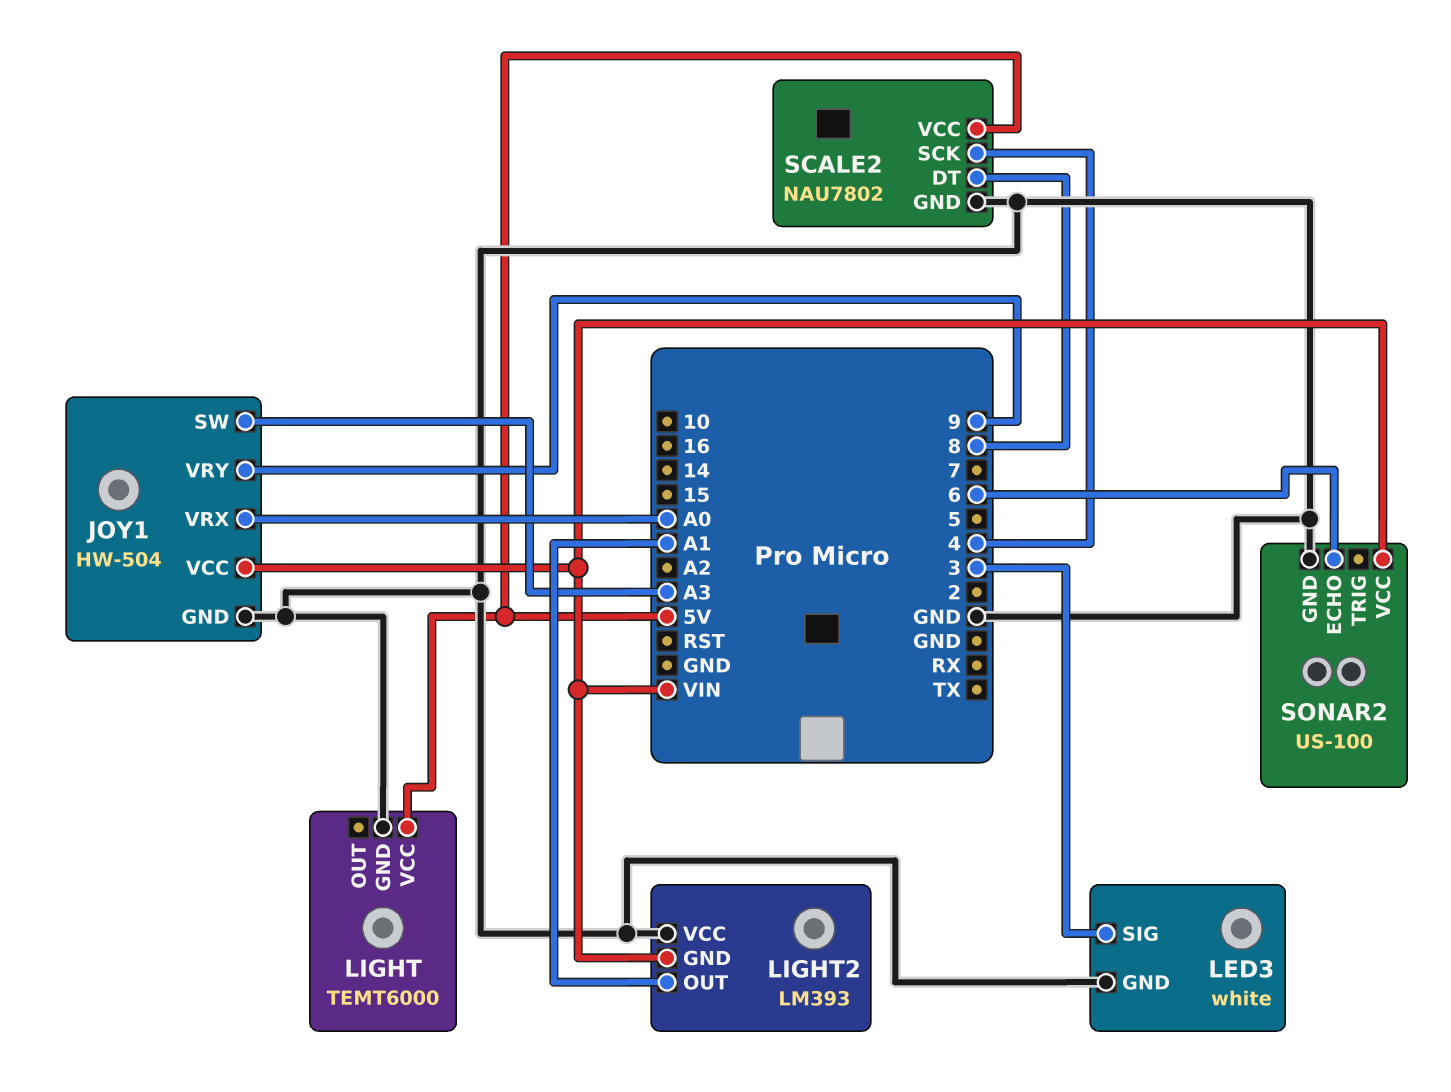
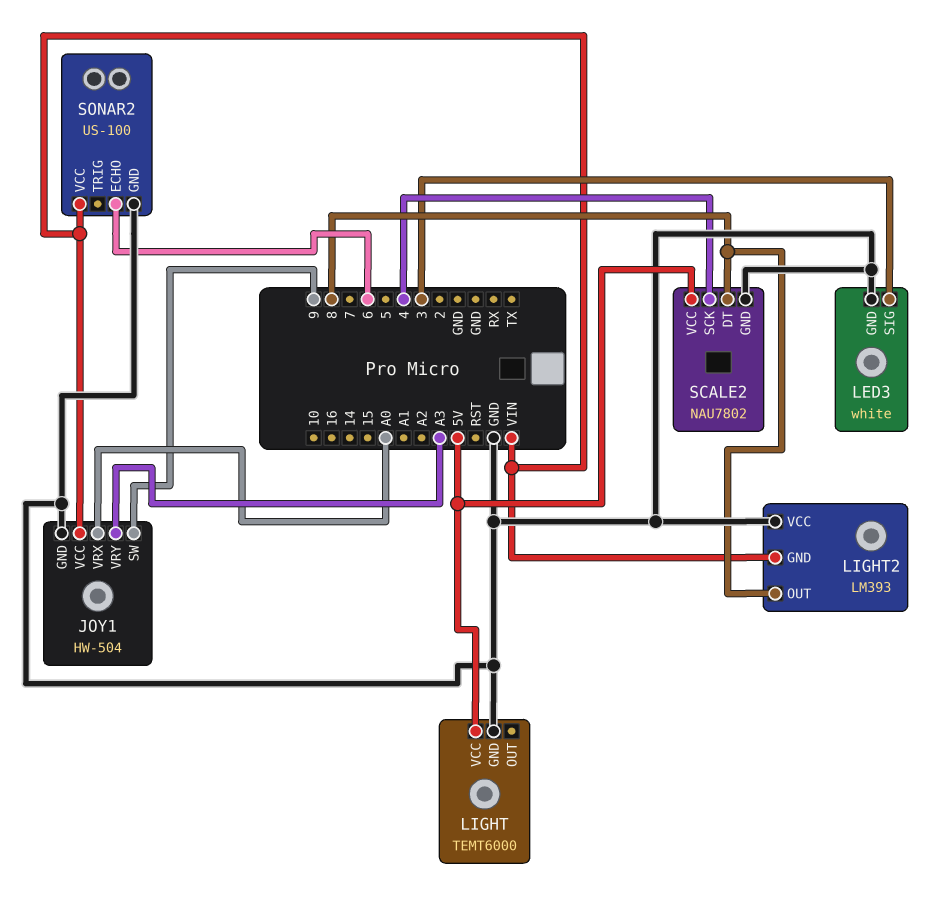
JOY1 pin SW: A3 -> 9
JOY1 pin VRY: 9 -> A3
LIGHT2 pin OUT: A1 -> 8

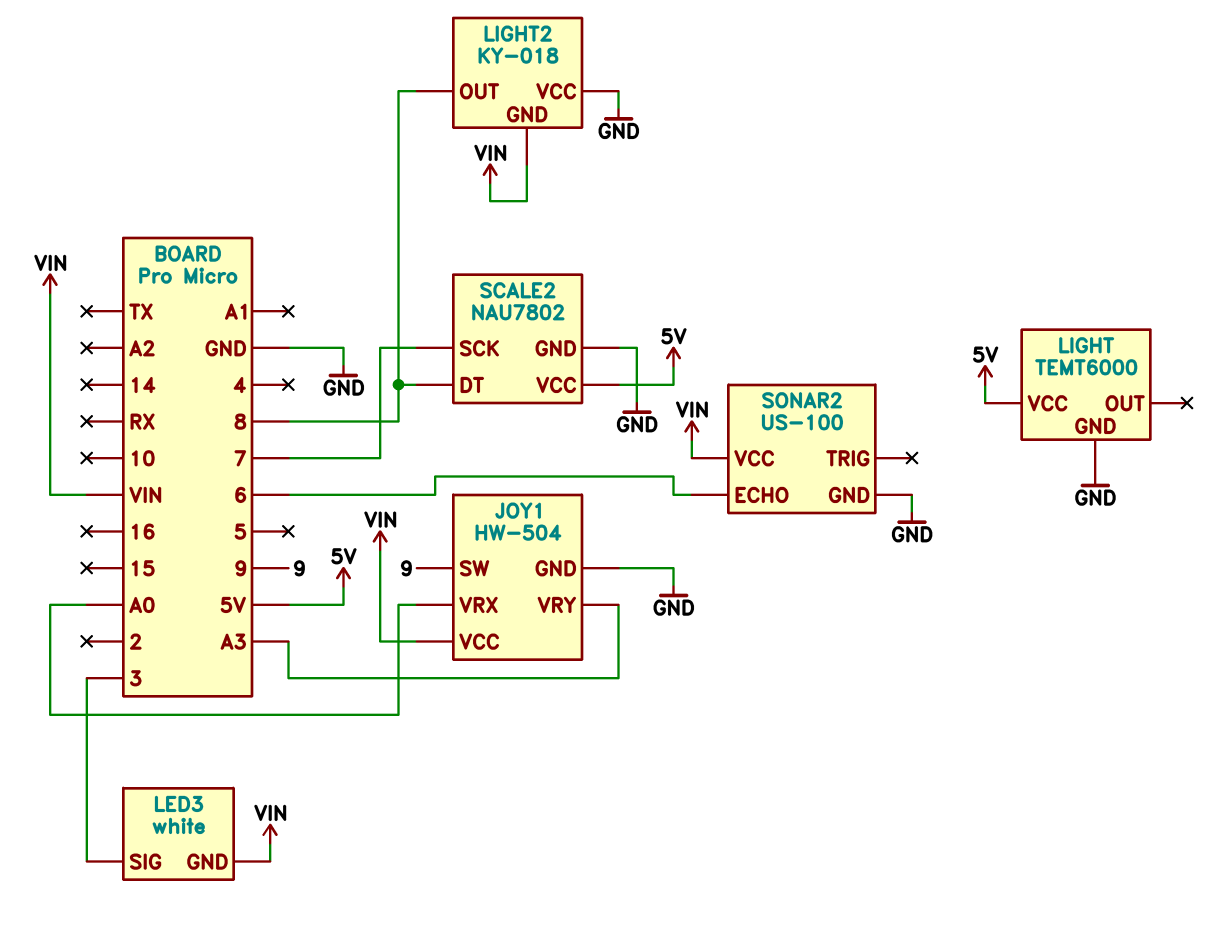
LED3 pin GND: GND -> VIN
LIGHT2: LM393 -> KY-018
SCALE2 pin SCK: 4 -> 7

